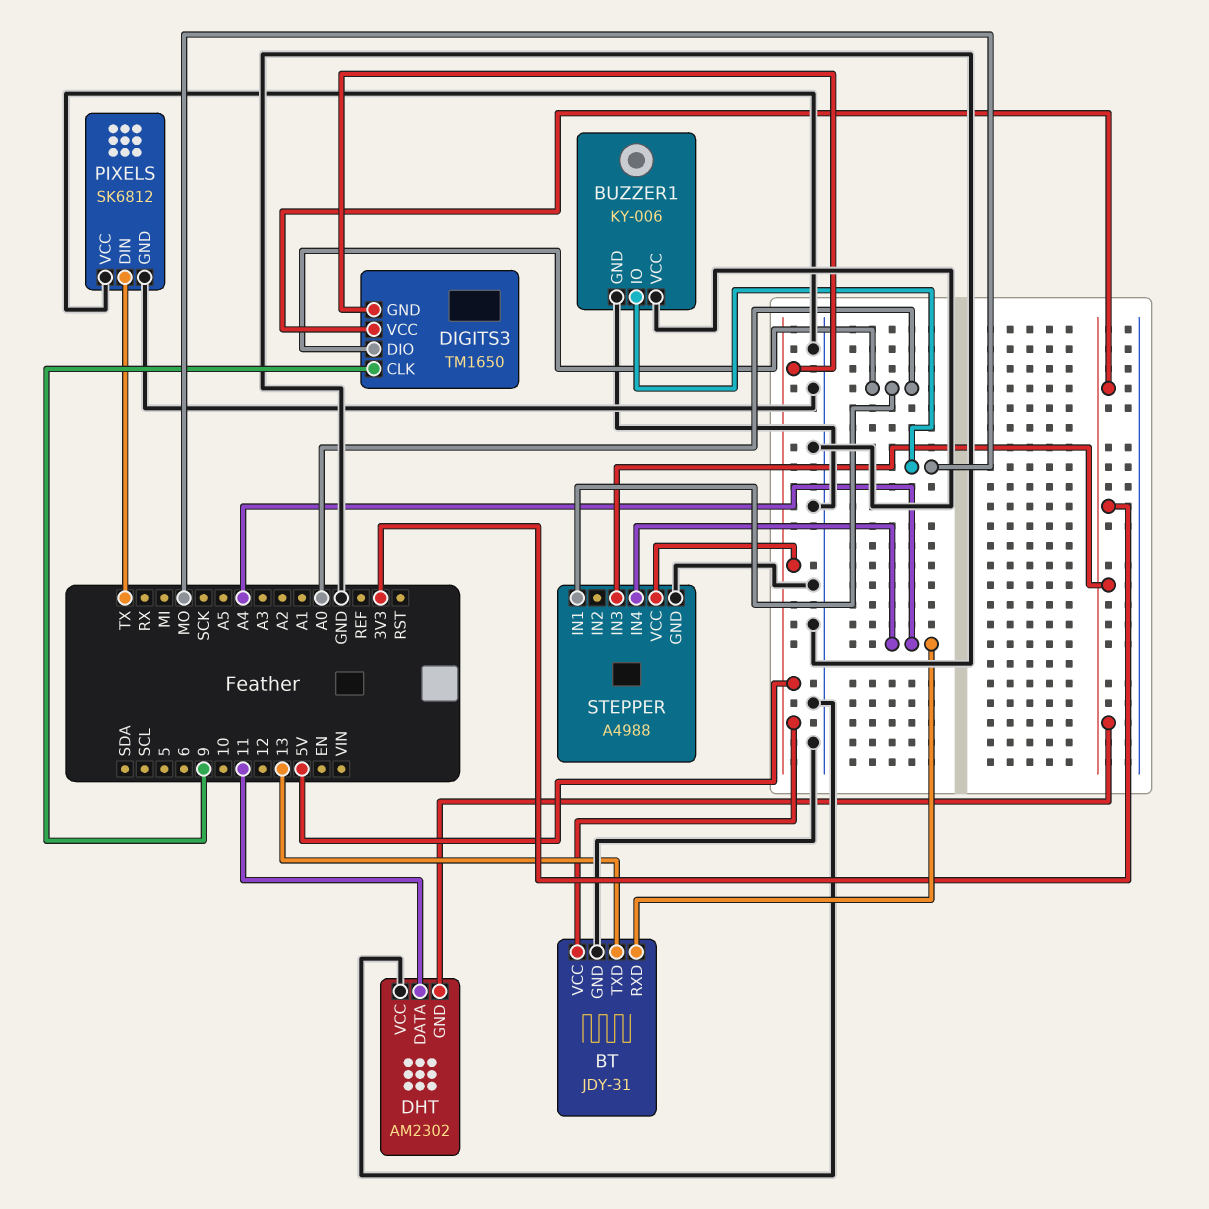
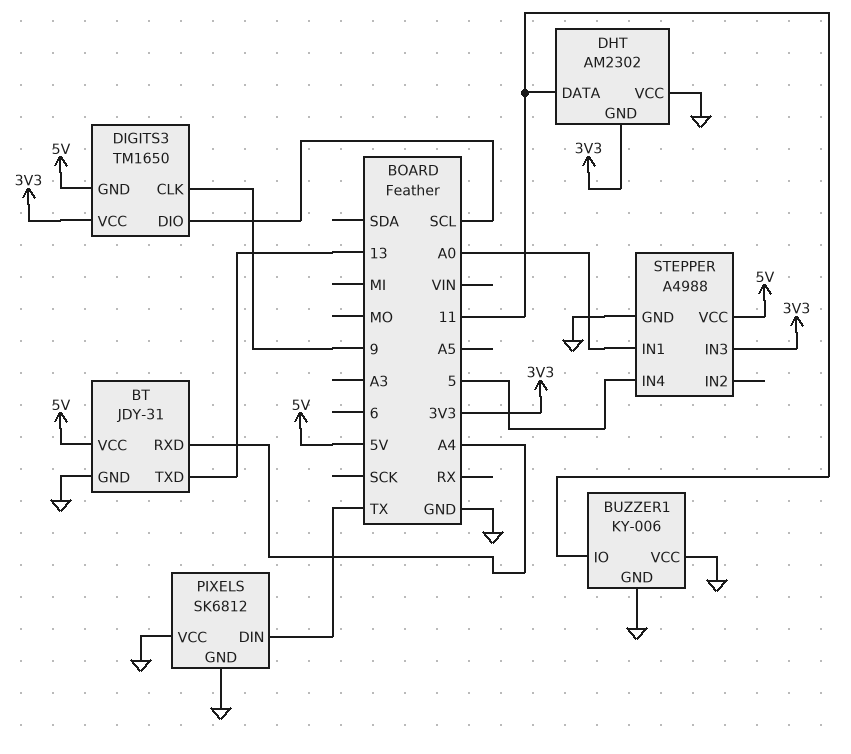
BUZZER1 pin IO: MO -> 11
DIGITS3 pin DIO: A0 -> SCL
STEPPER pin IN4: A4 -> 5

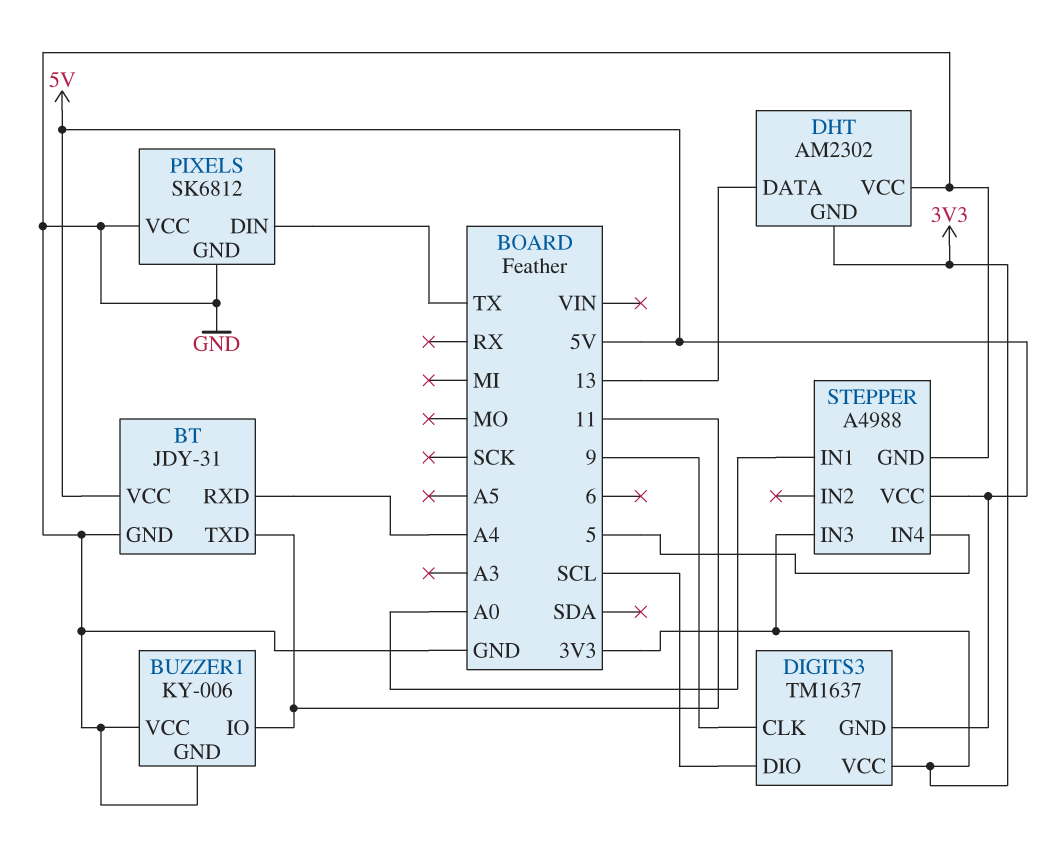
BT pin TXD: 13 -> 11
DHT pin DATA: 11 -> 13
DIGITS3: TM1650 -> TM1637

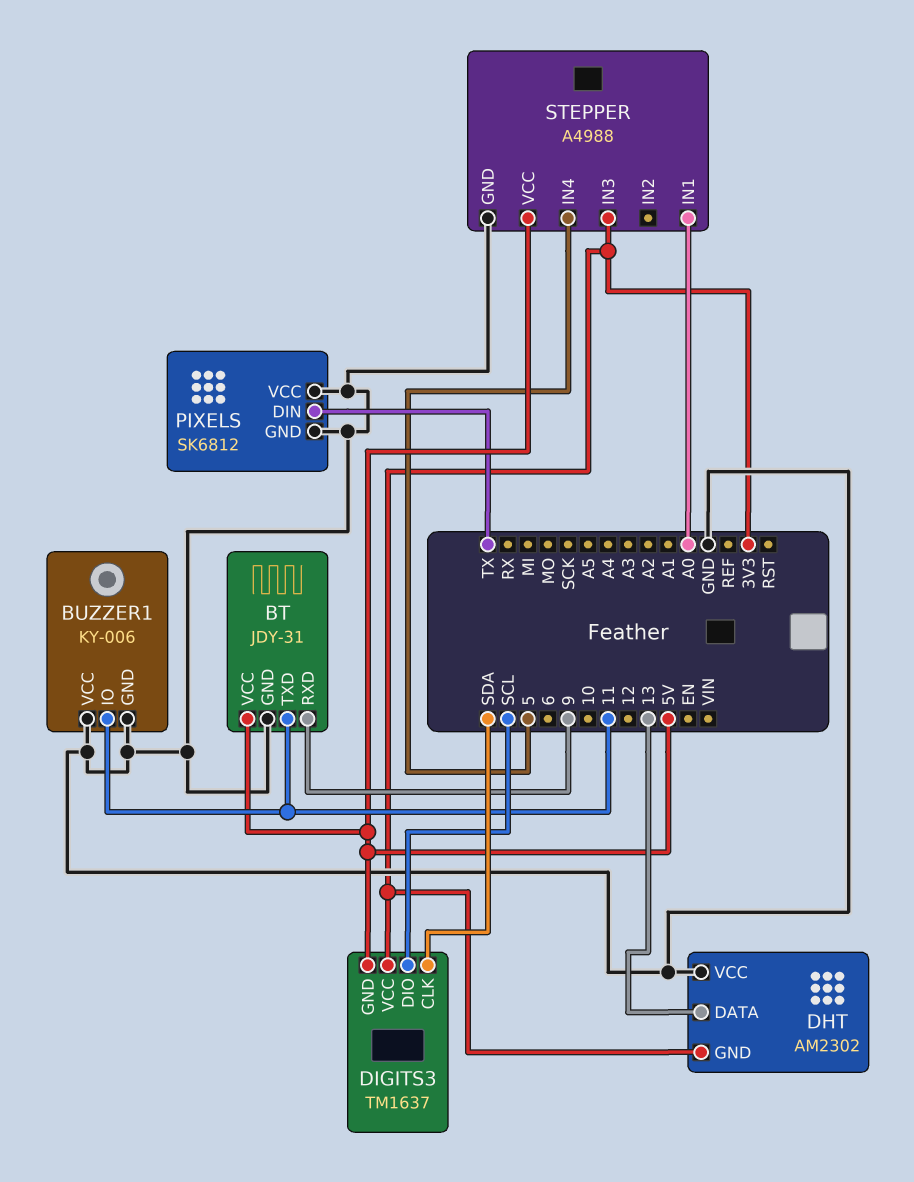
BT pin RXD: A4 -> 9
DIGITS3 pin CLK: 9 -> SDA

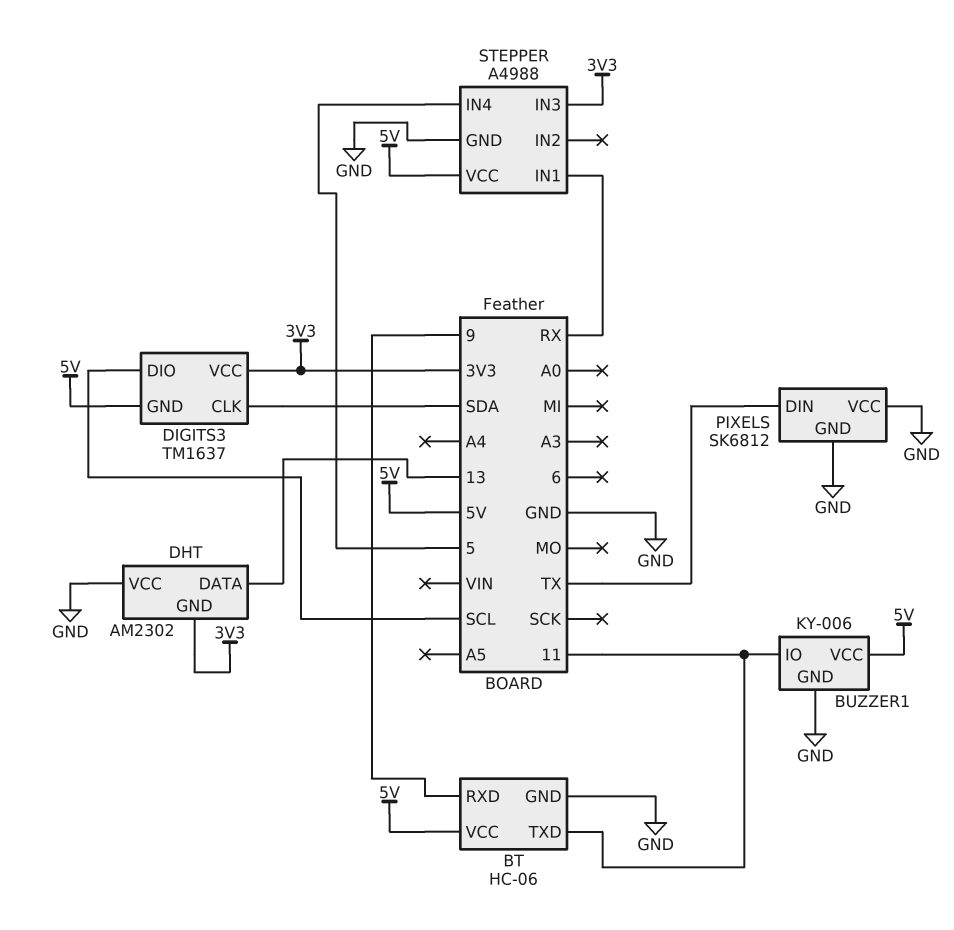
BT: JDY-31 -> HC-06
BUZZER1 pin VCC: GND -> 5V
STEPPER pin IN1: A0 -> RX

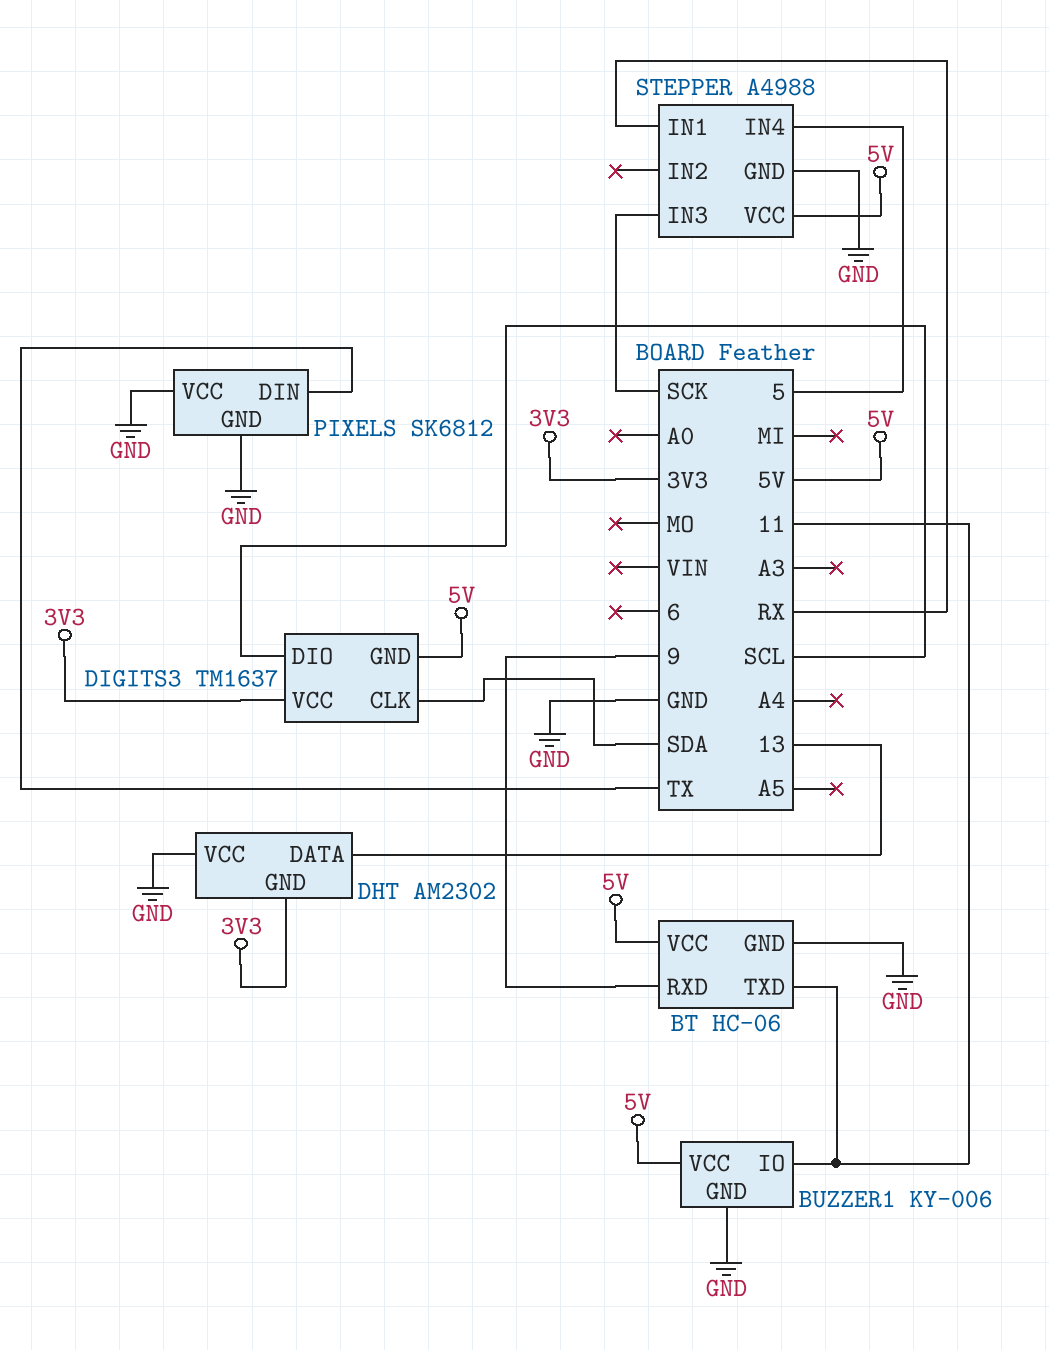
STEPPER pin IN3: 3V3 -> SCK

